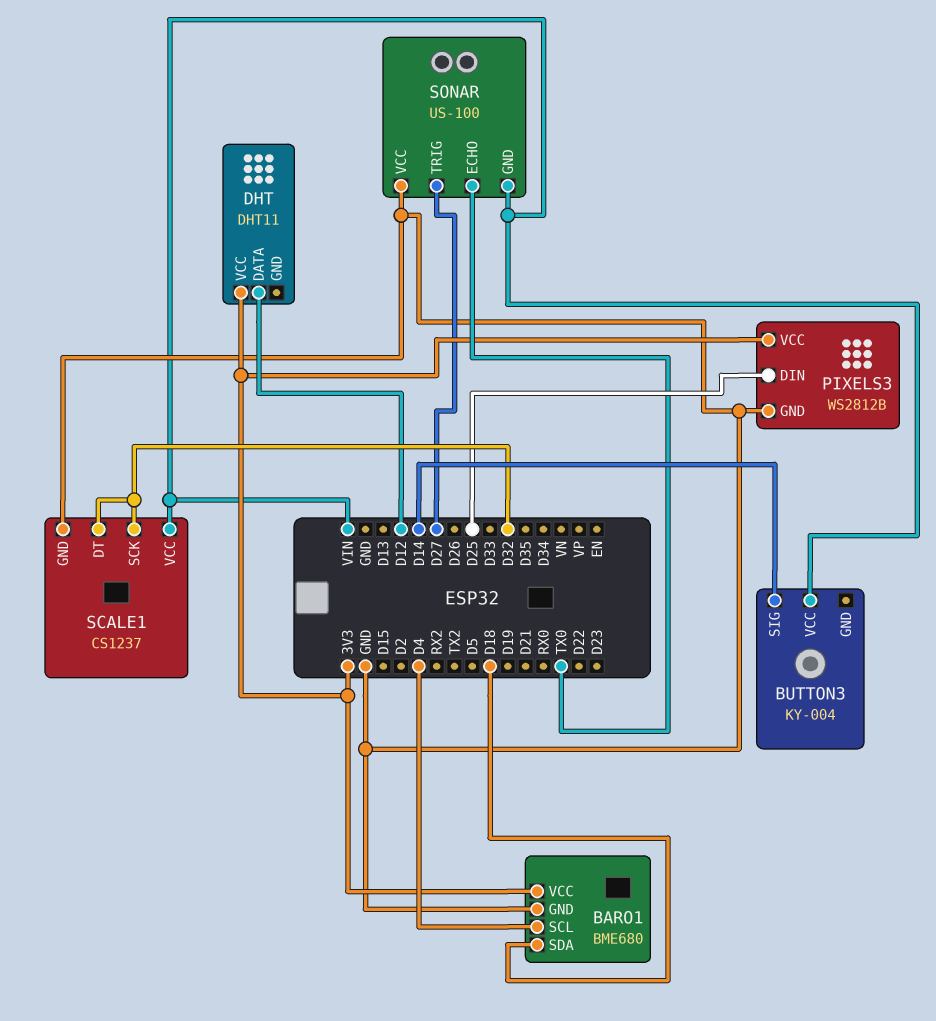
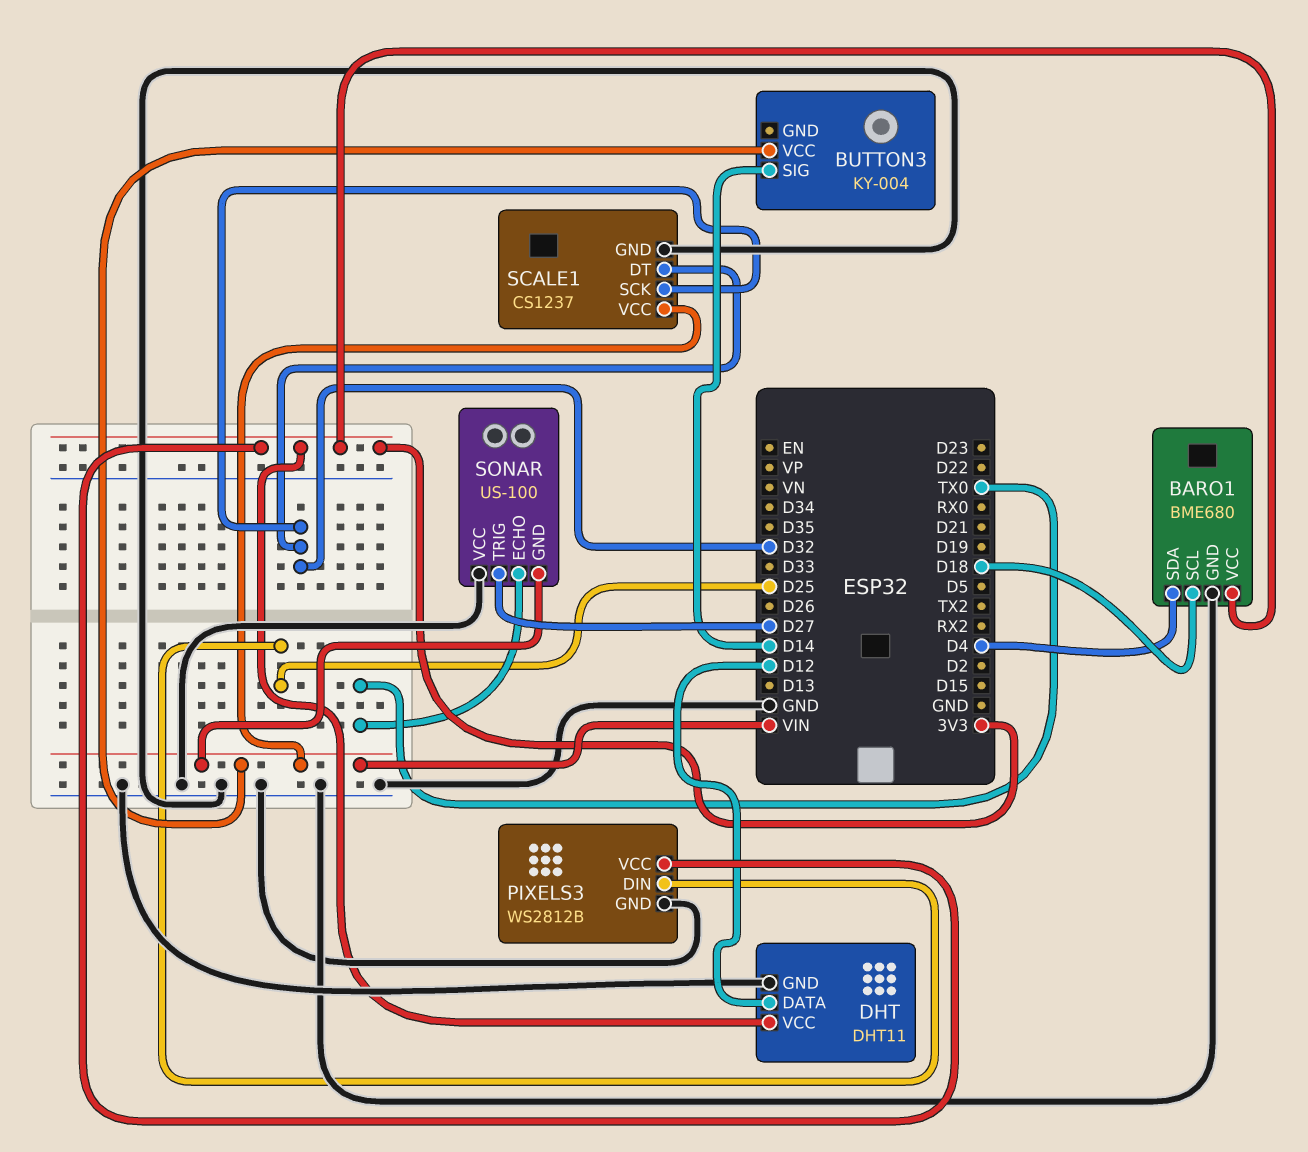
BARO1 pin SCL: D4 -> D18
BARO1 pin SDA: D18 -> D4
DHT pin GND: none -> GND

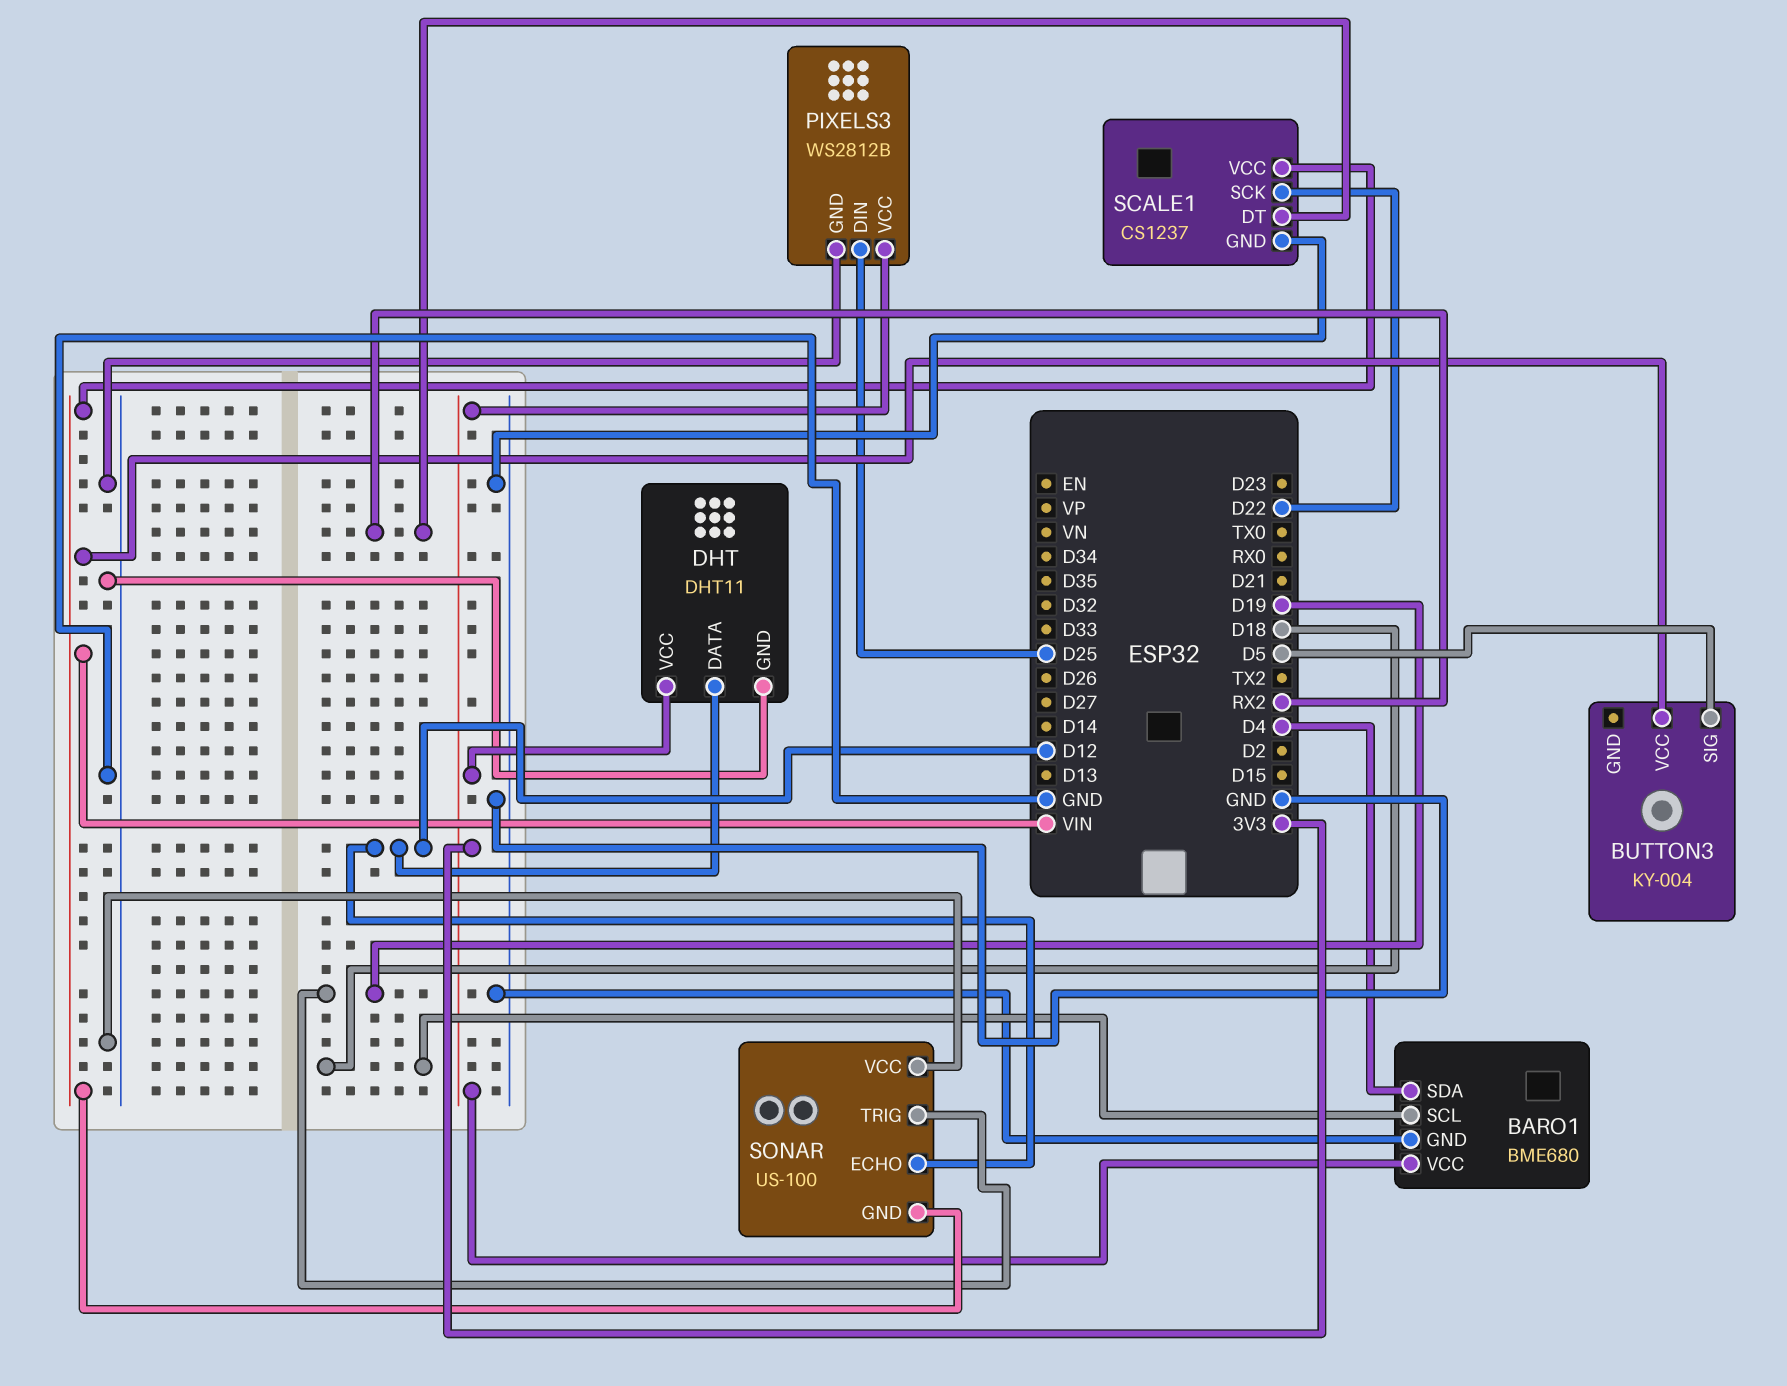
BUTTON3 pin SIG: D14 -> D5
SCALE1 pin DT: D32 -> RX2
SCALE1 pin SCK: D32 -> D22
SONAR pin ECHO: TX0 -> D12
SONAR pin TRIG: D27 -> D19

